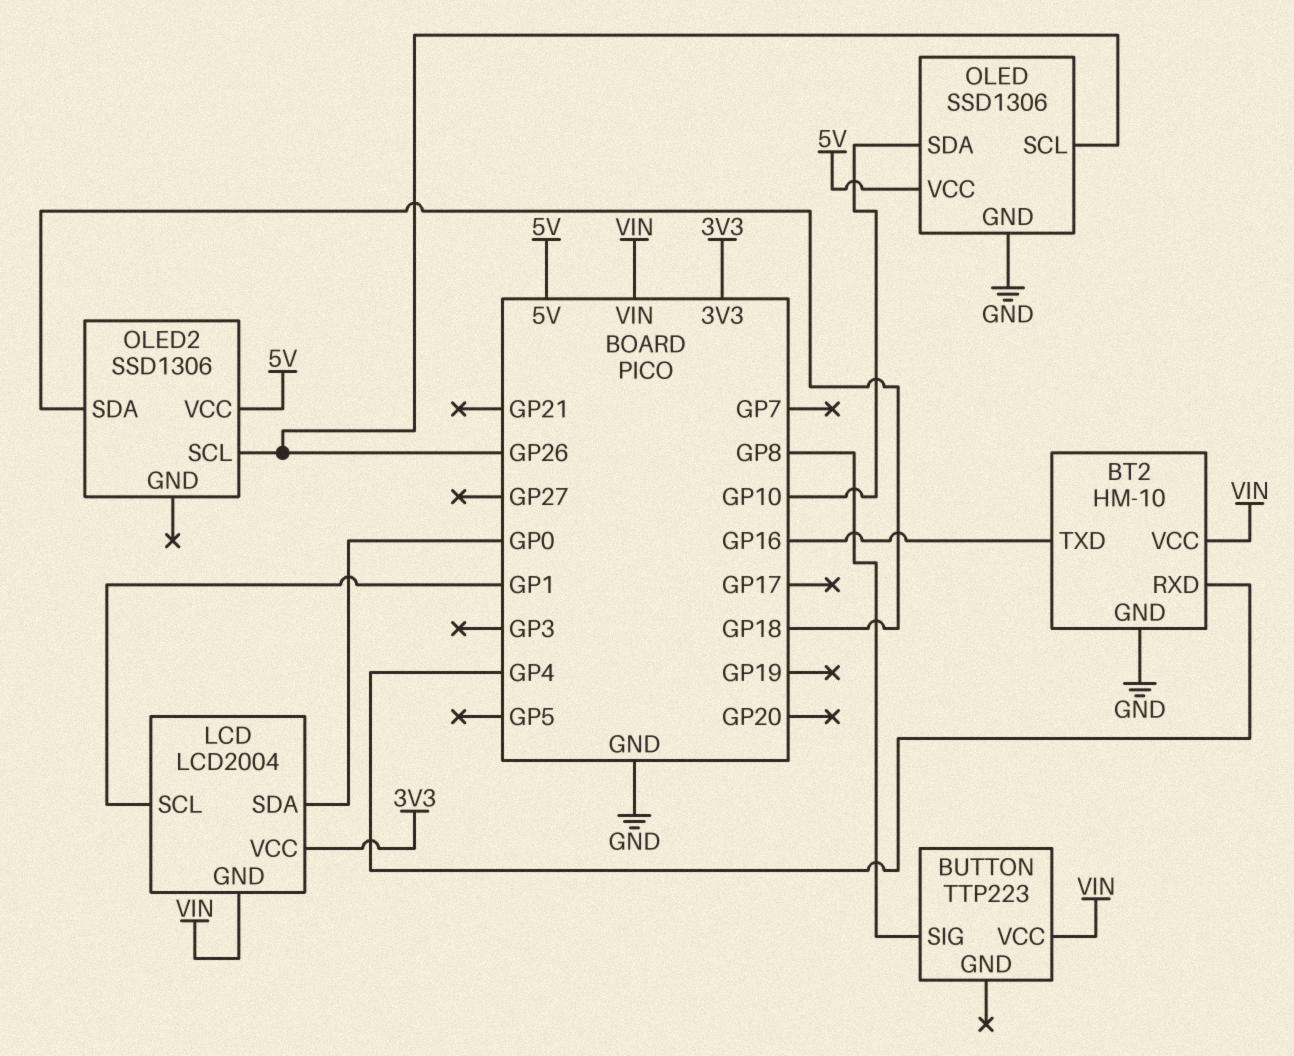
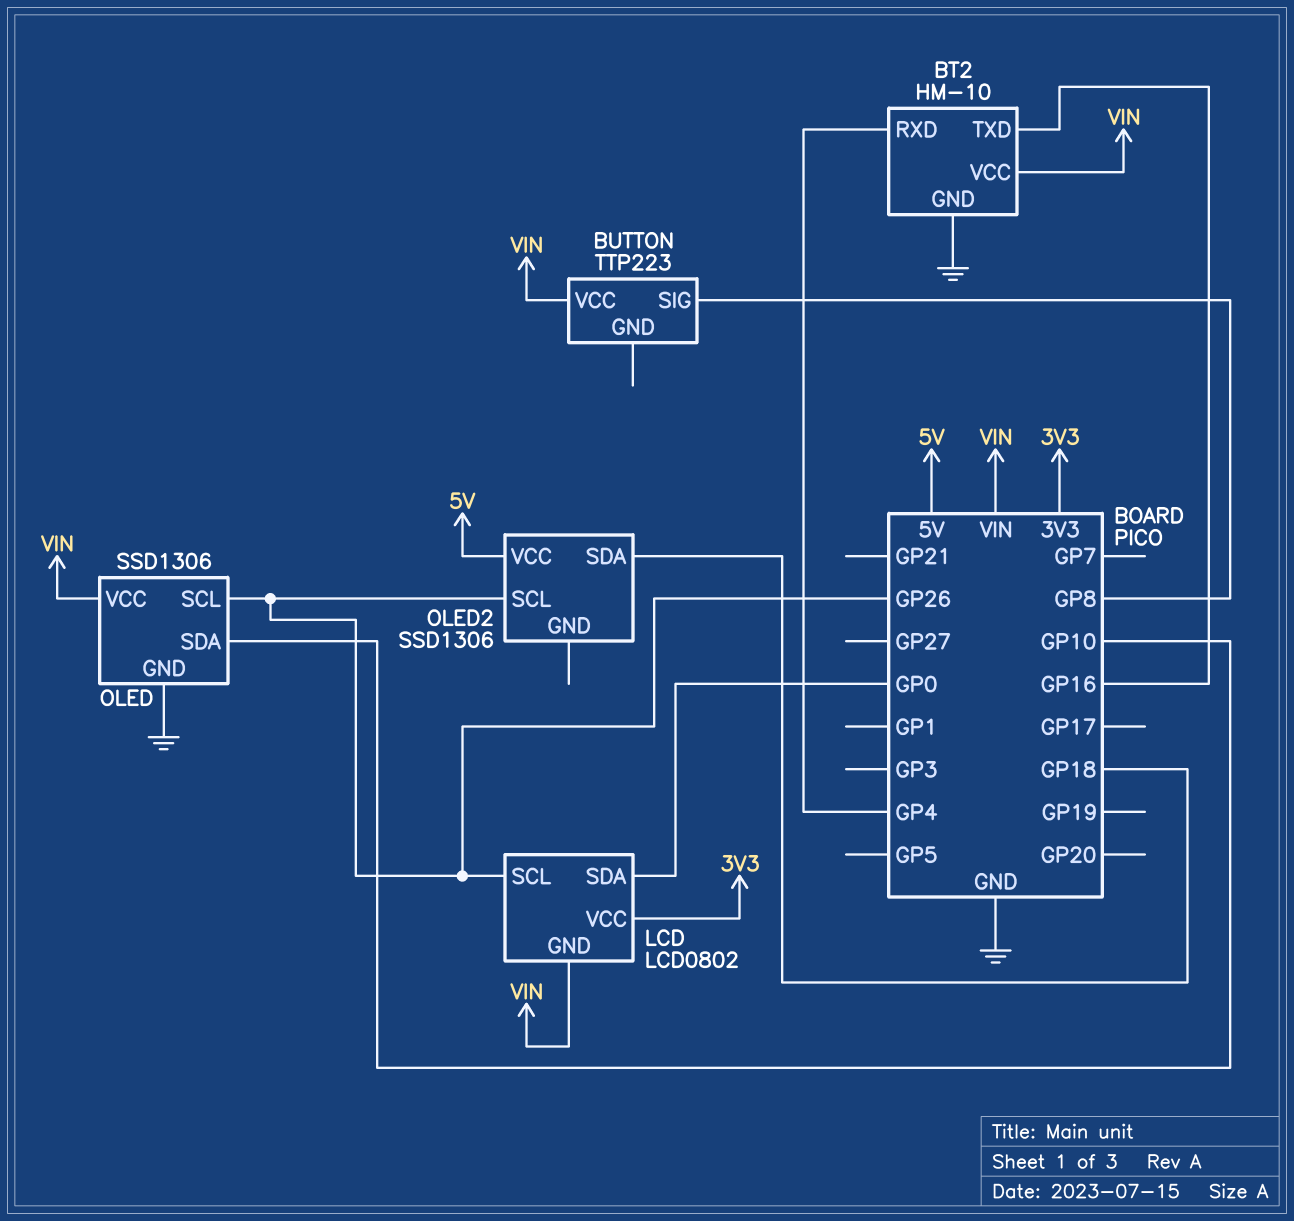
LCD: LCD2004 -> LCD0802
LCD pin SCL: GP1 -> GP26
OLED pin VCC: 5V -> VIN

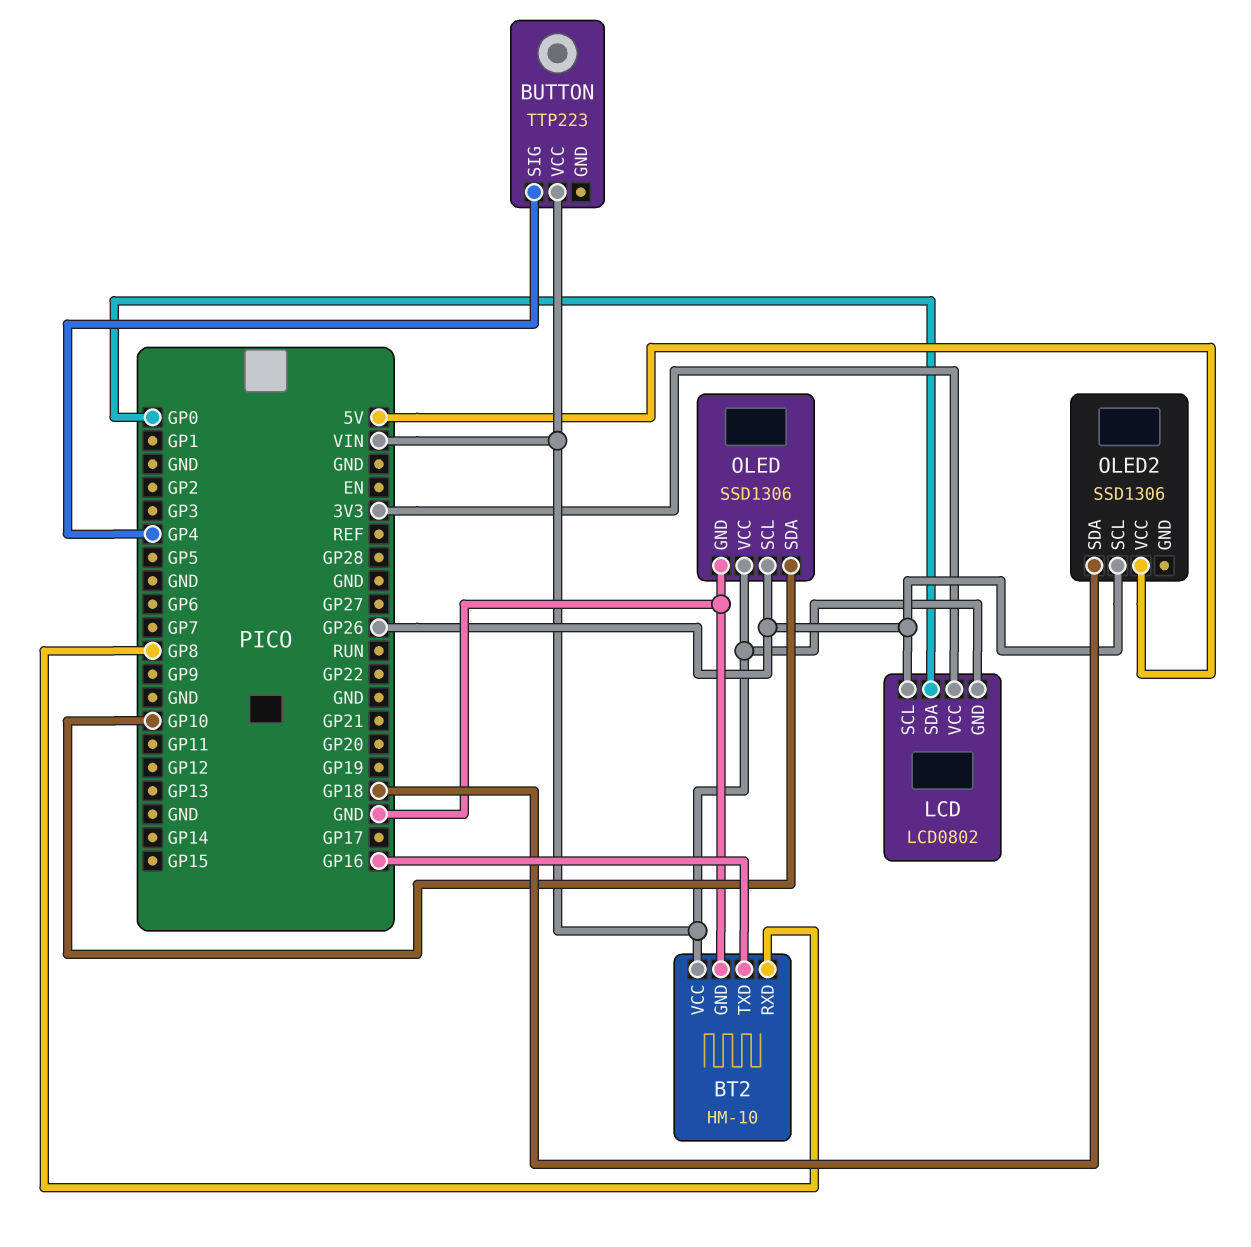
BT2 pin RXD: GP4 -> GP8
BUTTON pin SIG: GP8 -> GP4

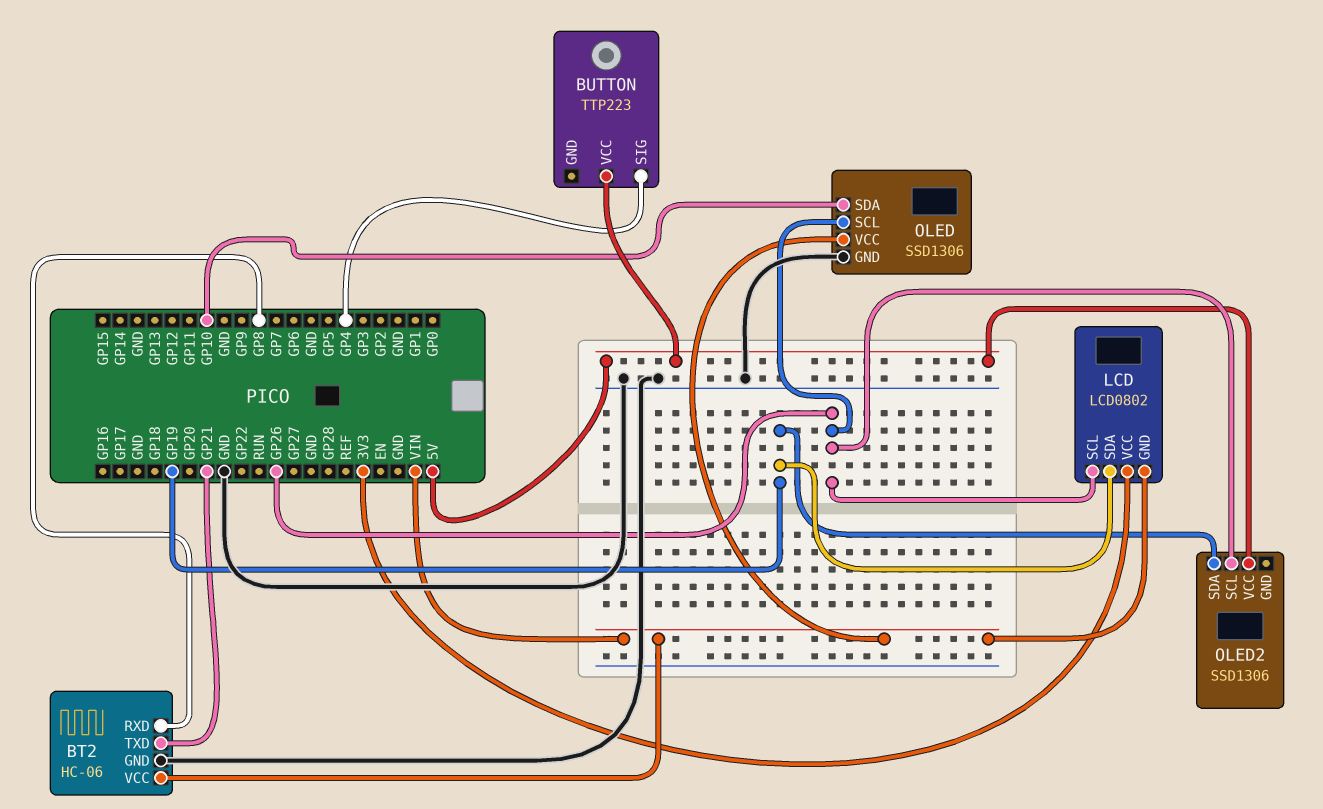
BT2: HM-10 -> HC-06
BT2 pin TXD: GP16 -> GP21
BUTTON pin VCC: VIN -> 5V
LCD pin SDA: GP0 -> GP19
OLED2 pin SDA: GP18 -> GP19

